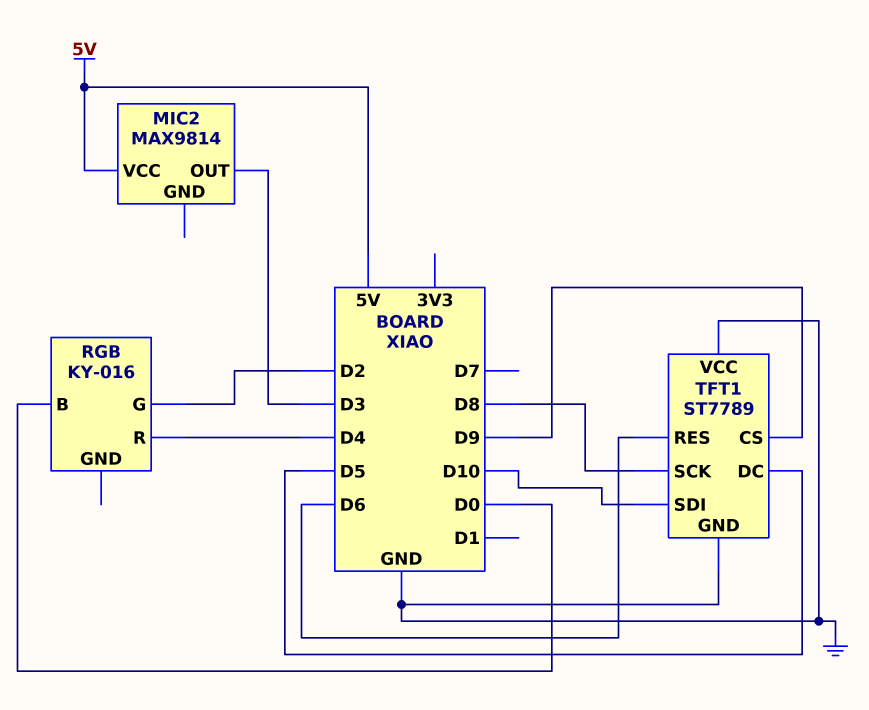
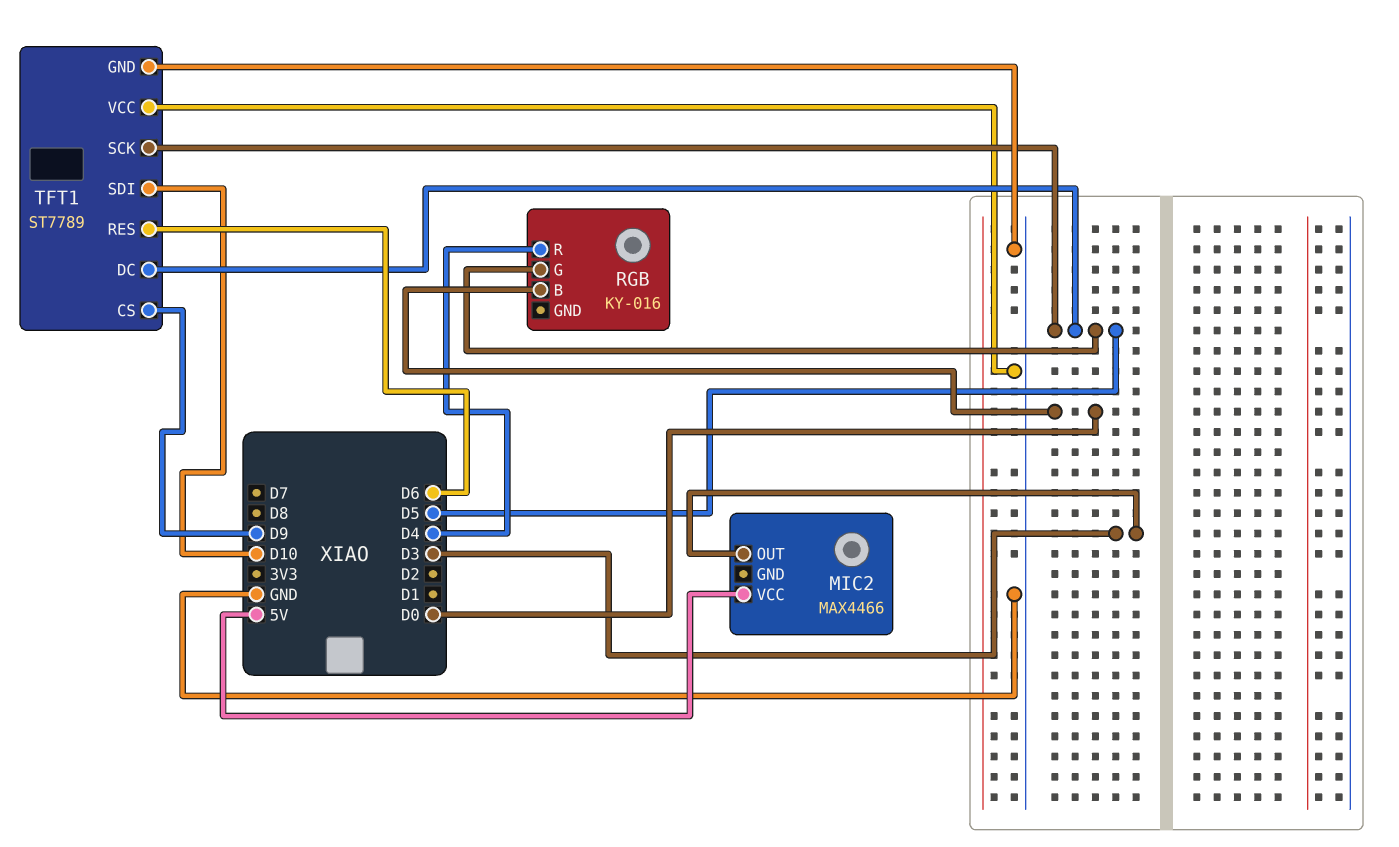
MIC2: MAX9814 -> MAX4466
RGB pin G: D2 -> D5
TFT1 pin SCK: D8 -> D5

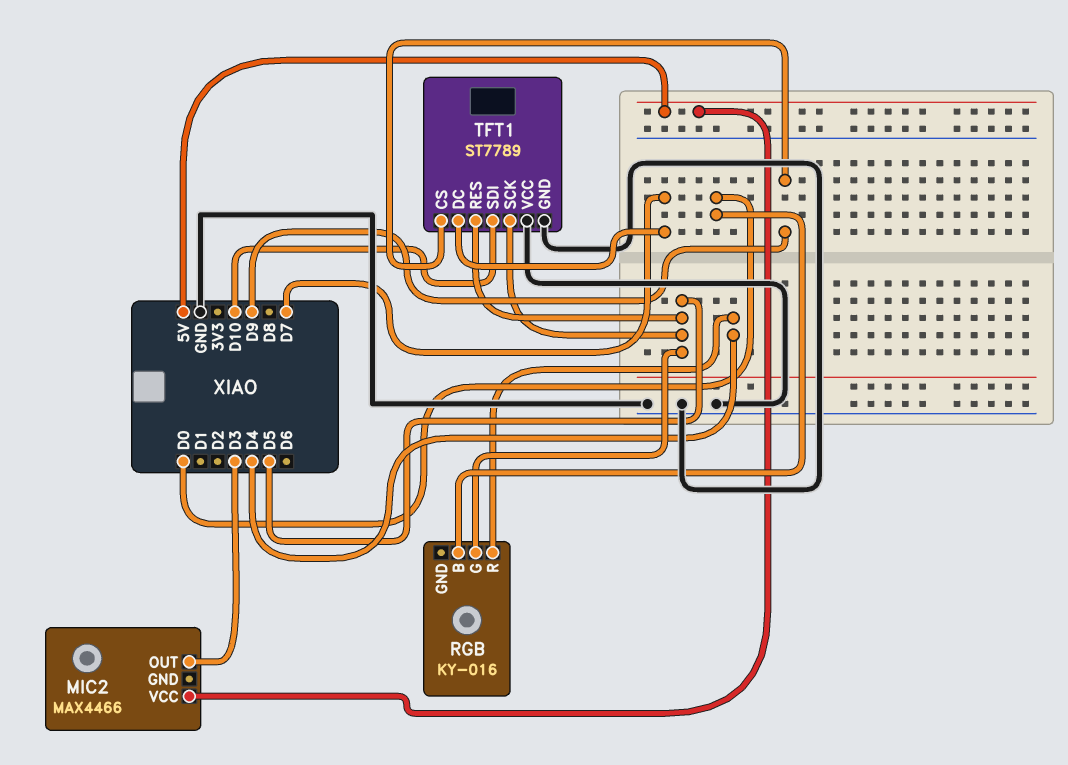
TFT1 pin DC: D5 -> D7
TFT1 pin RES: D6 -> D5

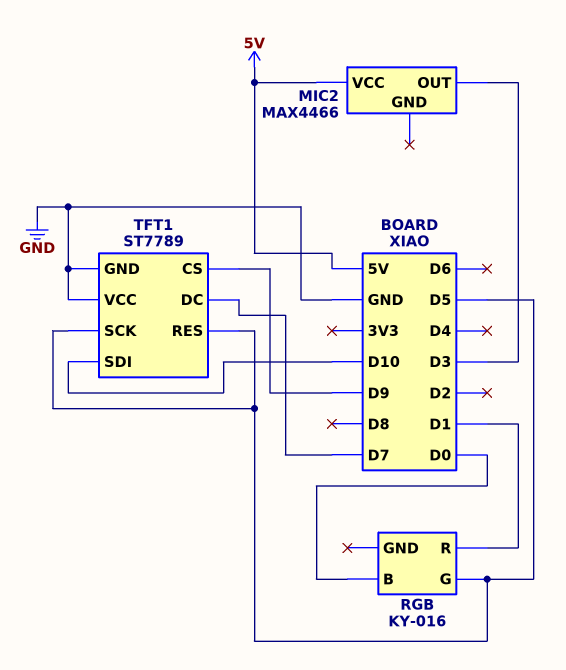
RGB pin R: D4 -> D1

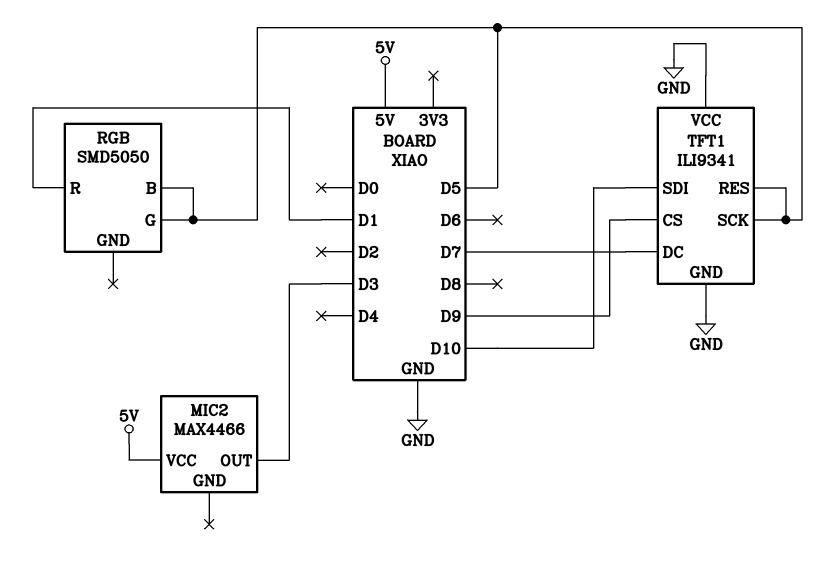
RGB: KY-016 -> SMD5050
RGB pin B: D0 -> D5
TFT1: ST7789 -> ILI9341

